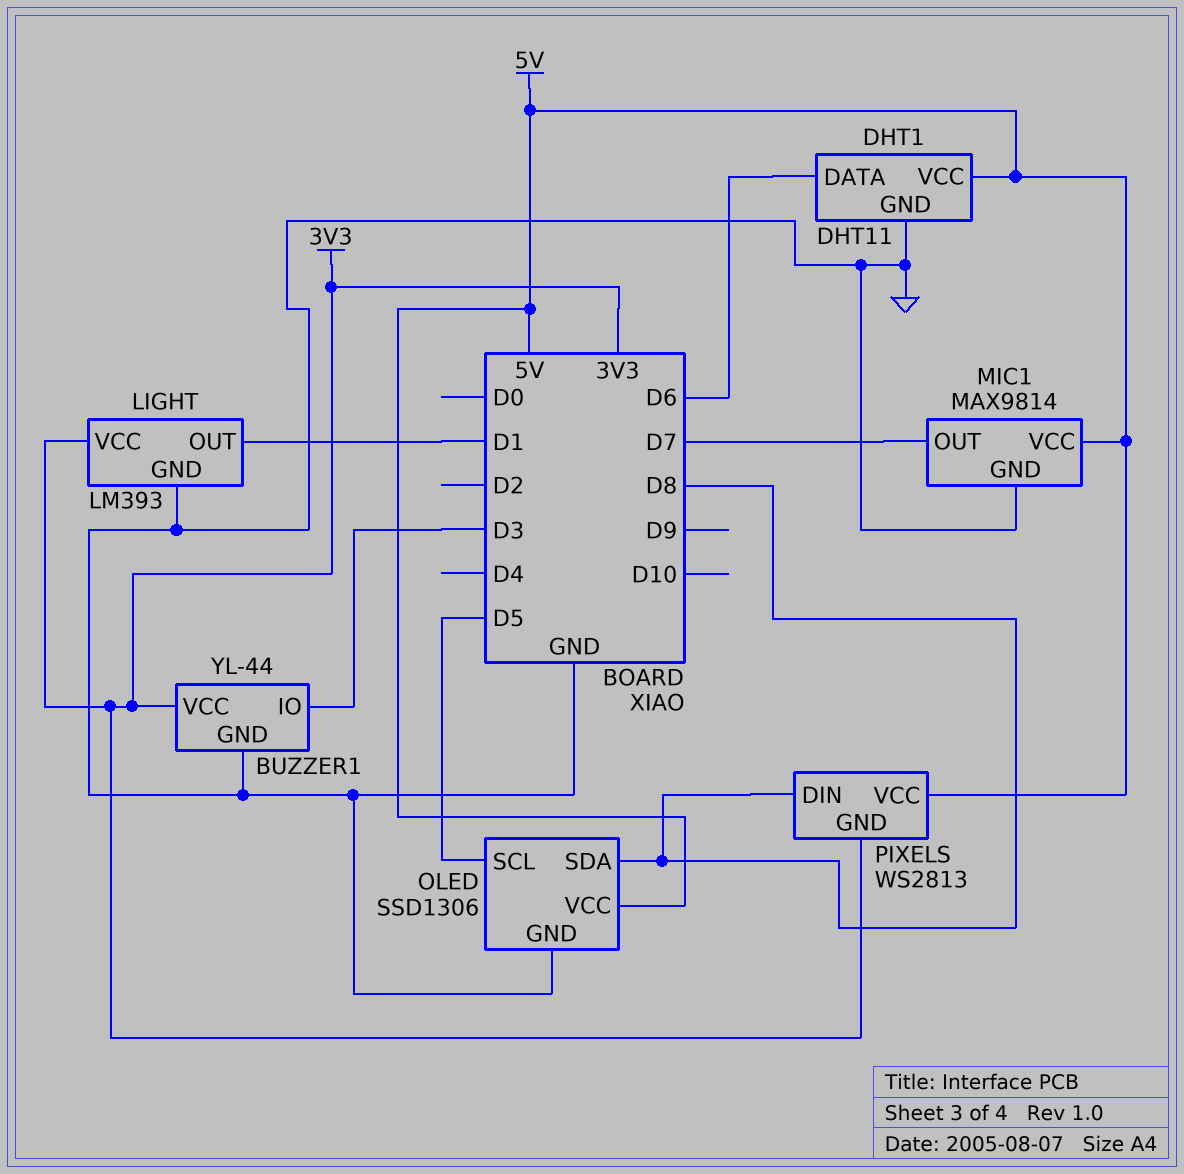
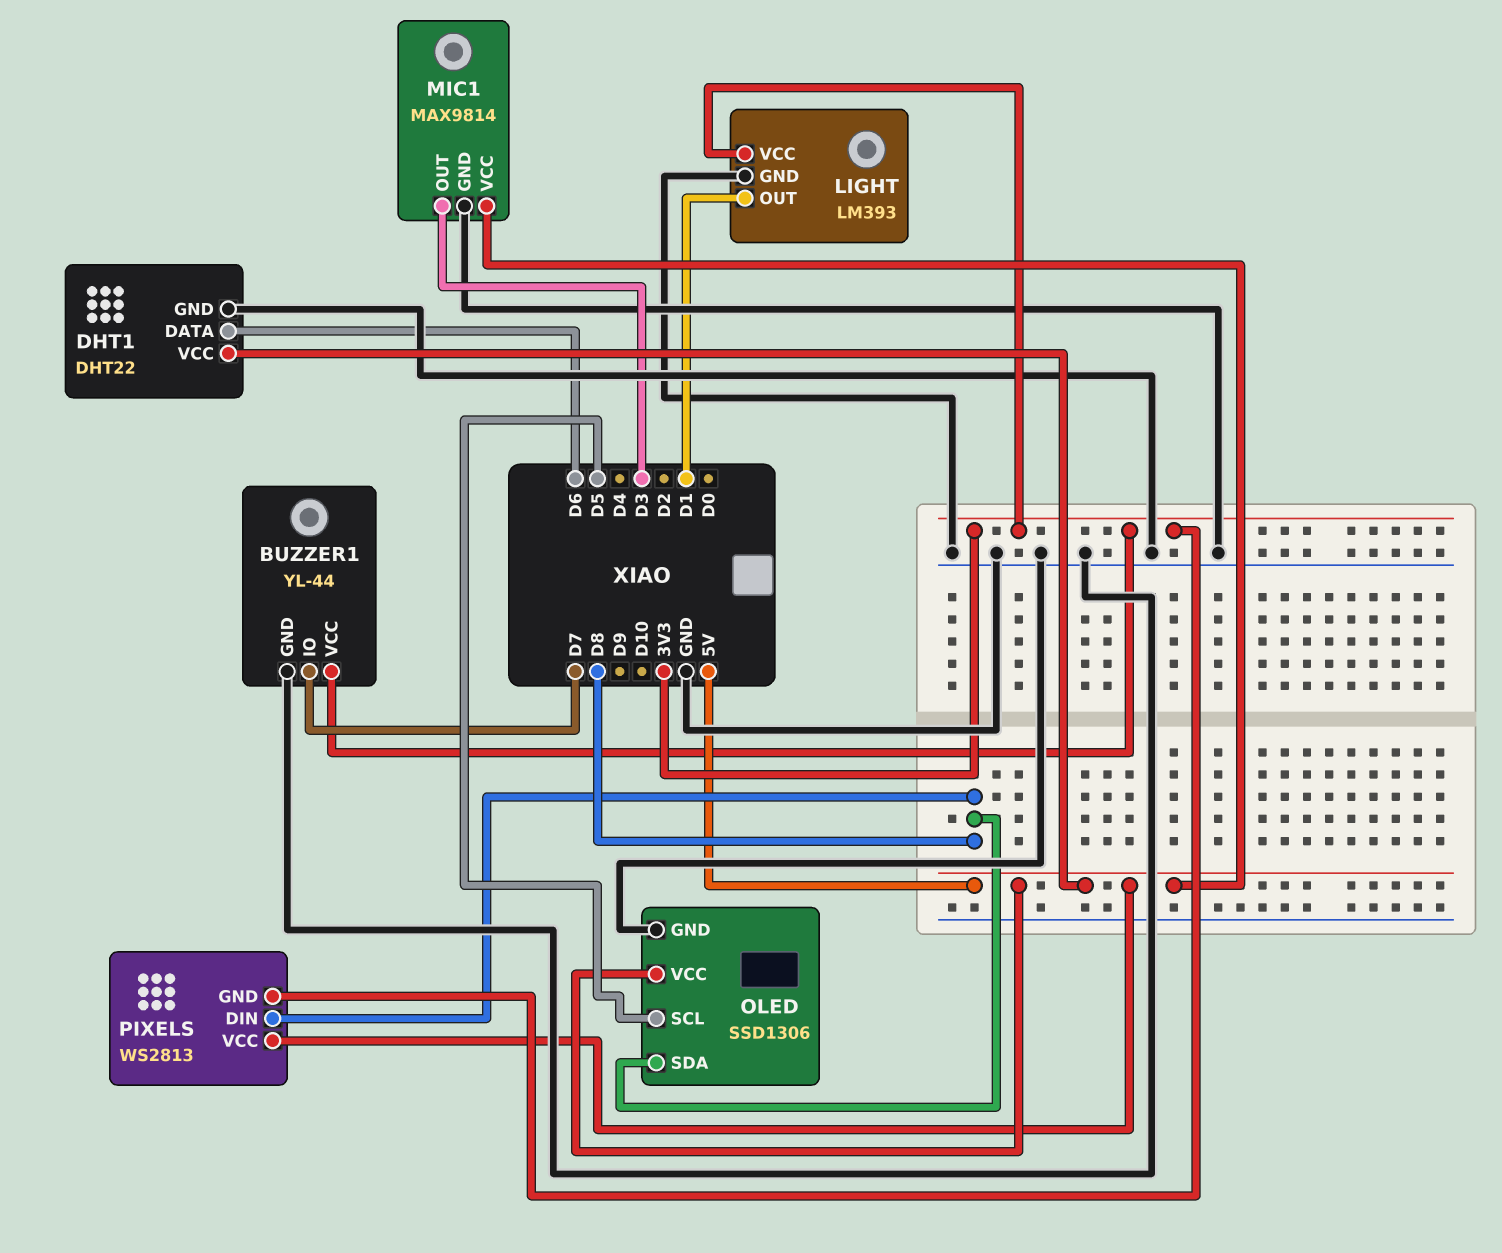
BUZZER1 pin IO: D3 -> D7
DHT1: DHT11 -> DHT22
MIC1 pin OUT: D7 -> D3

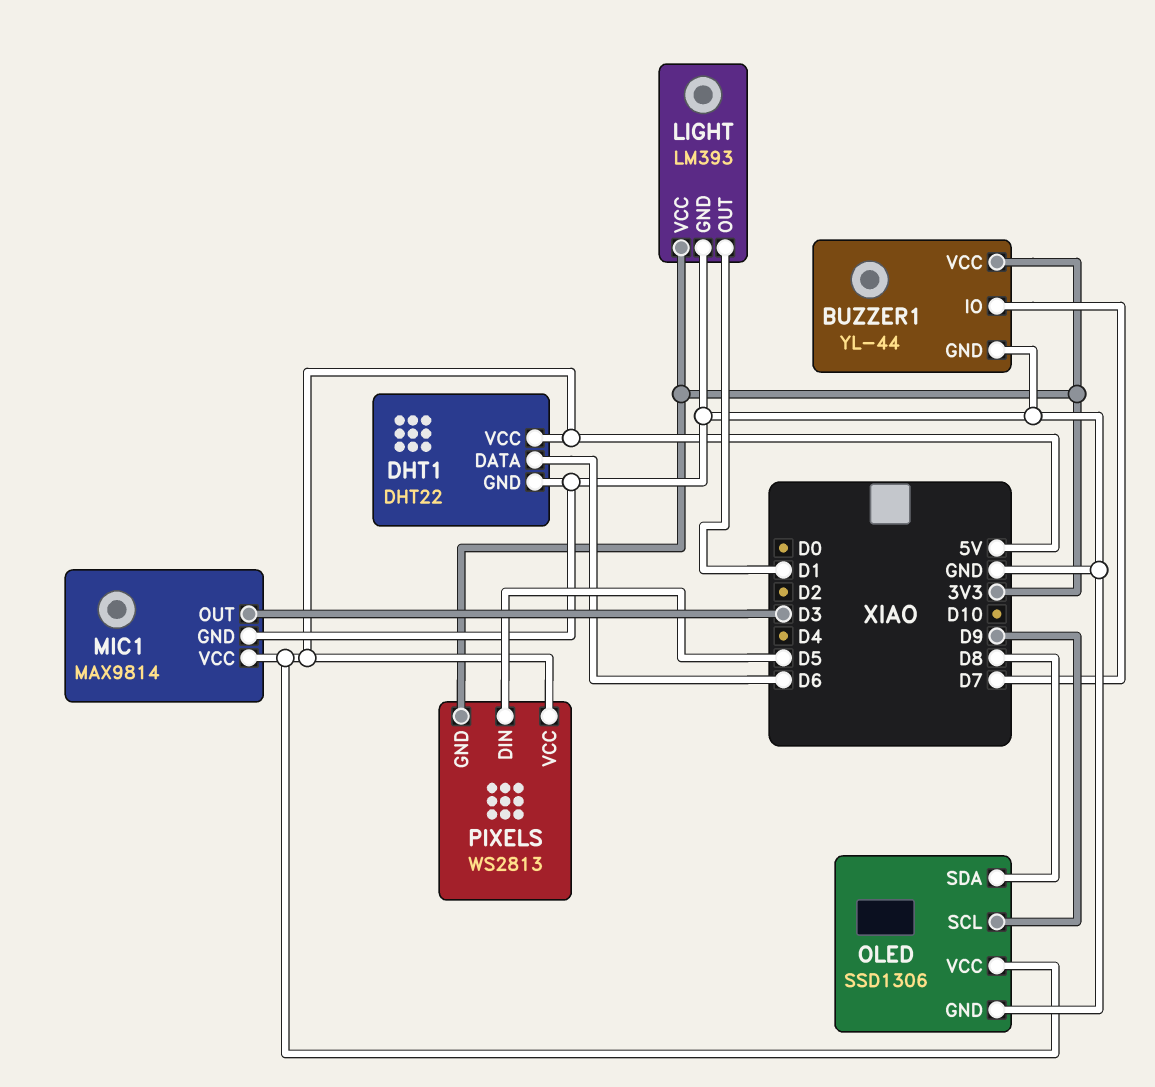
OLED pin SCL: D5 -> D9
PIXELS pin DIN: D8 -> D5

